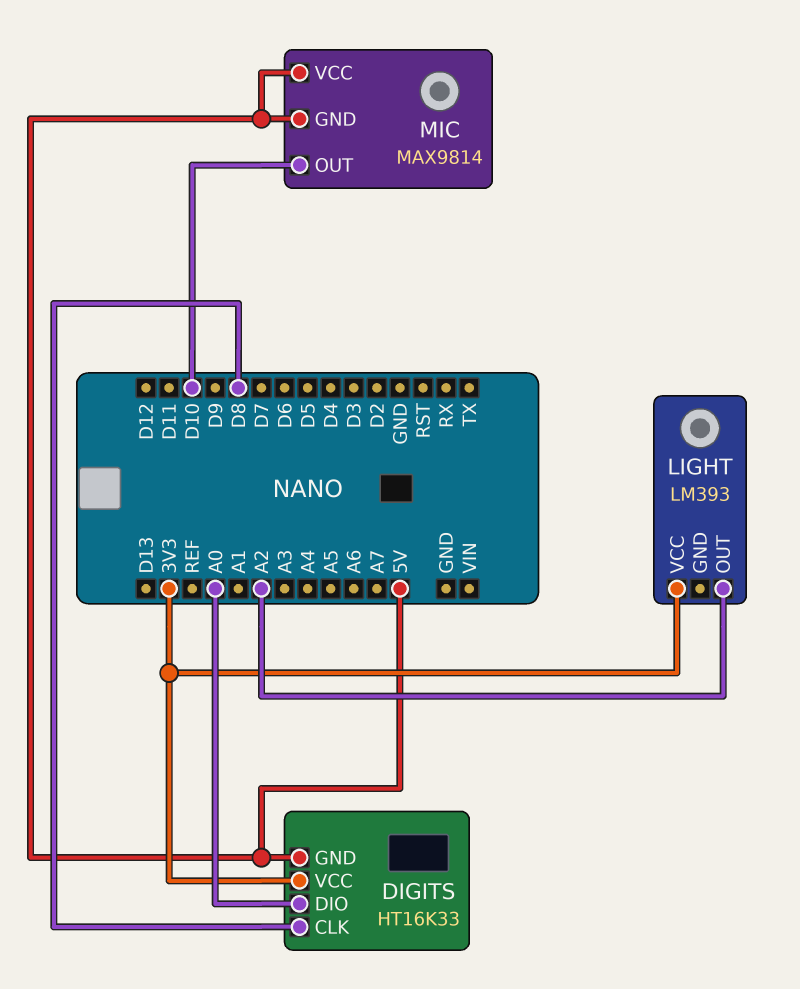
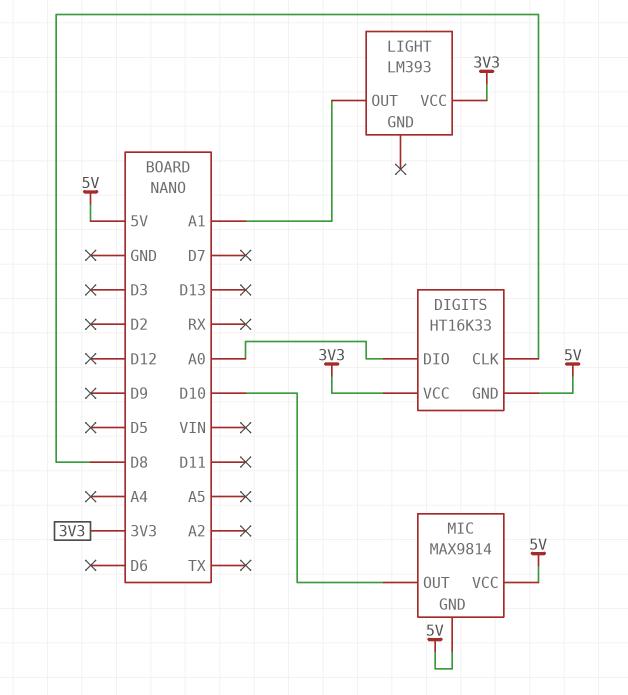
LIGHT pin OUT: A2 -> A1

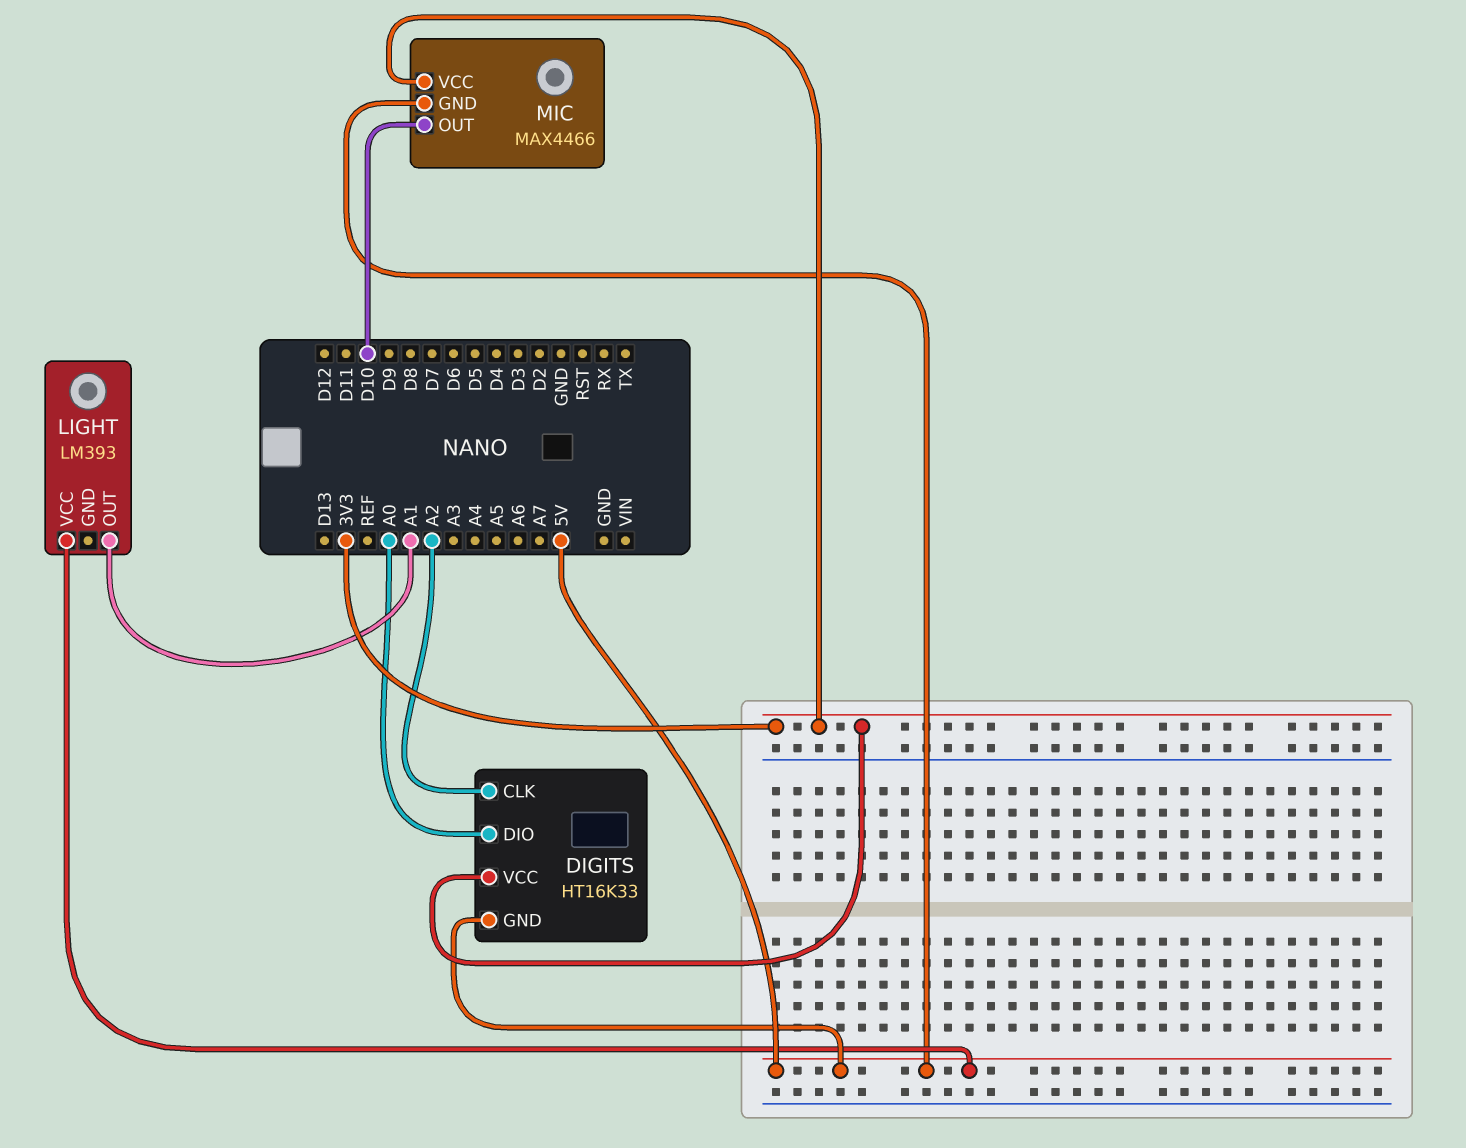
DIGITS pin CLK: D8 -> A2
LIGHT pin VCC: 3V3 -> 5V
MIC: MAX9814 -> MAX4466
MIC pin VCC: 5V -> 3V3

